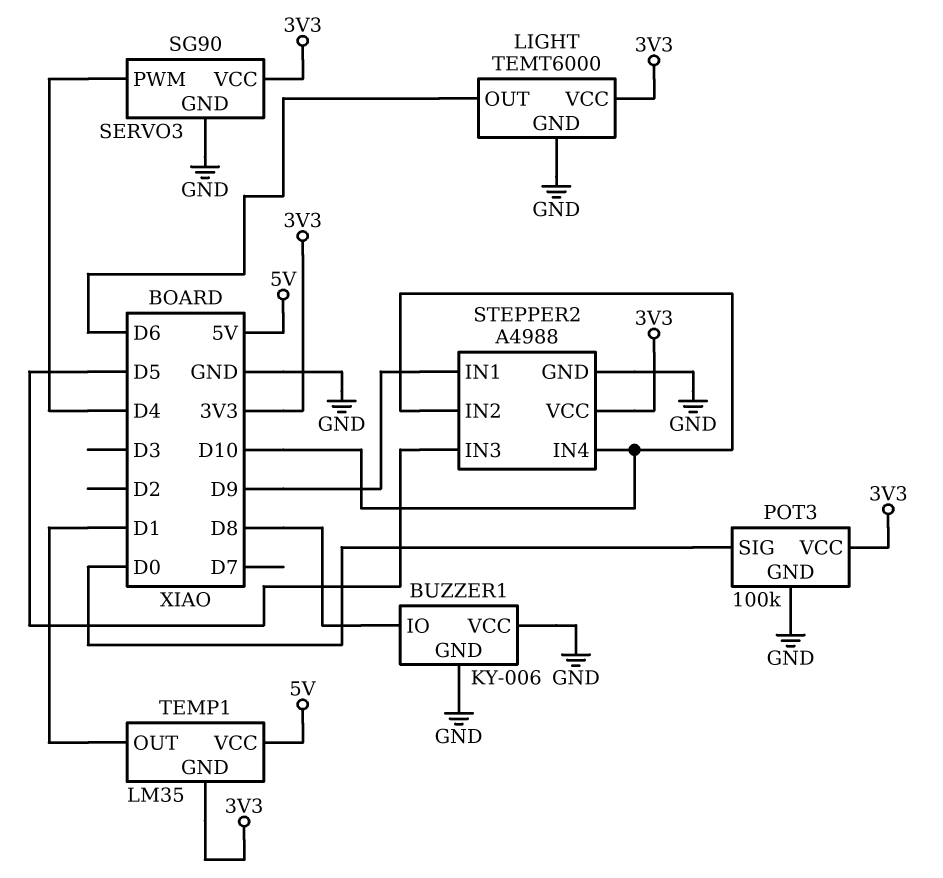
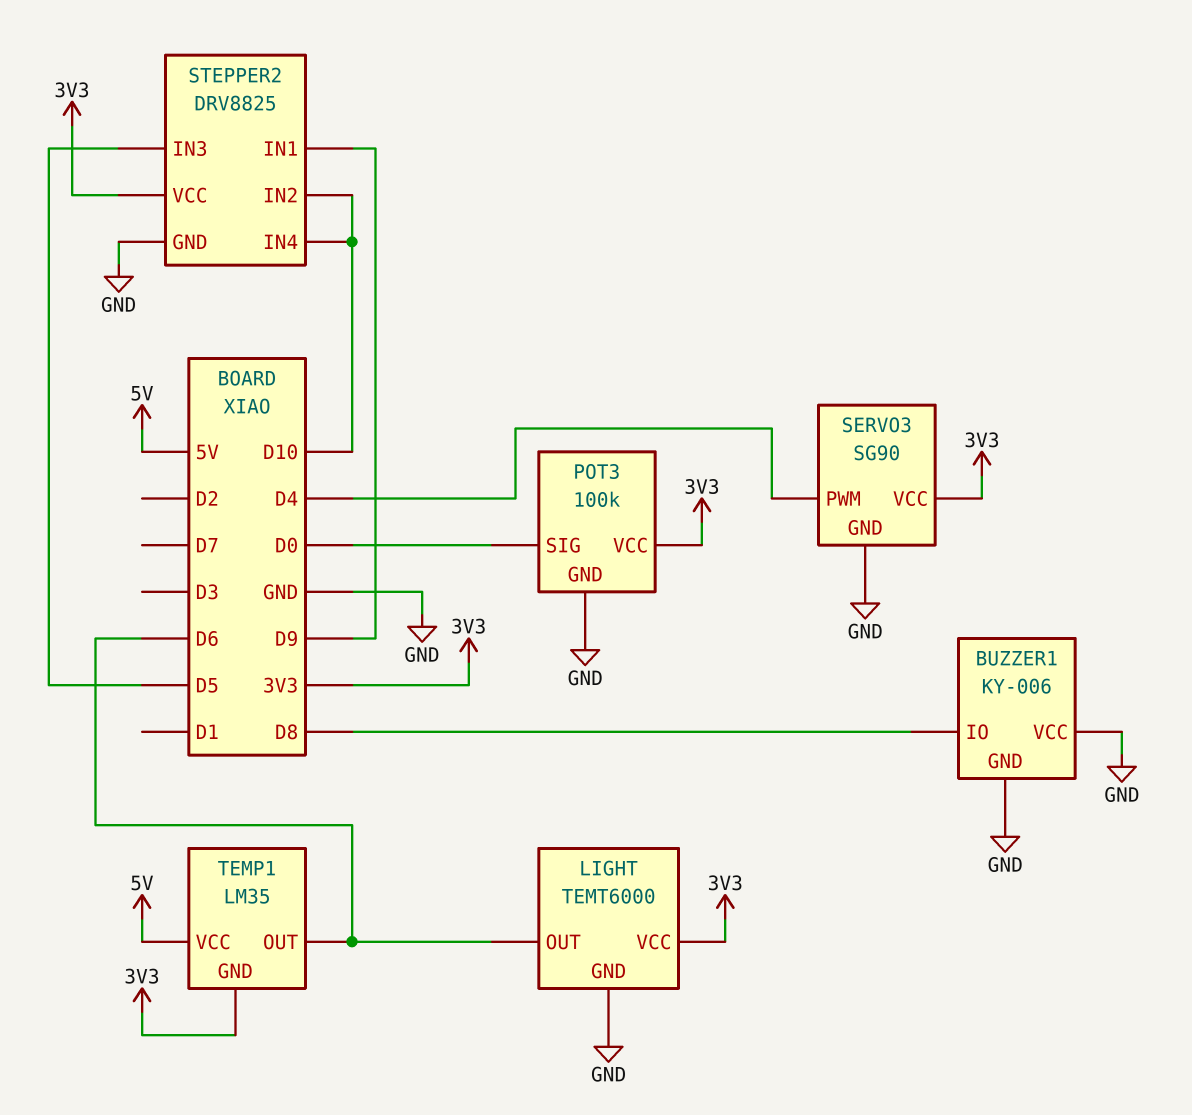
STEPPER2: A4988 -> DRV8825
TEMP1 pin OUT: D1 -> D6

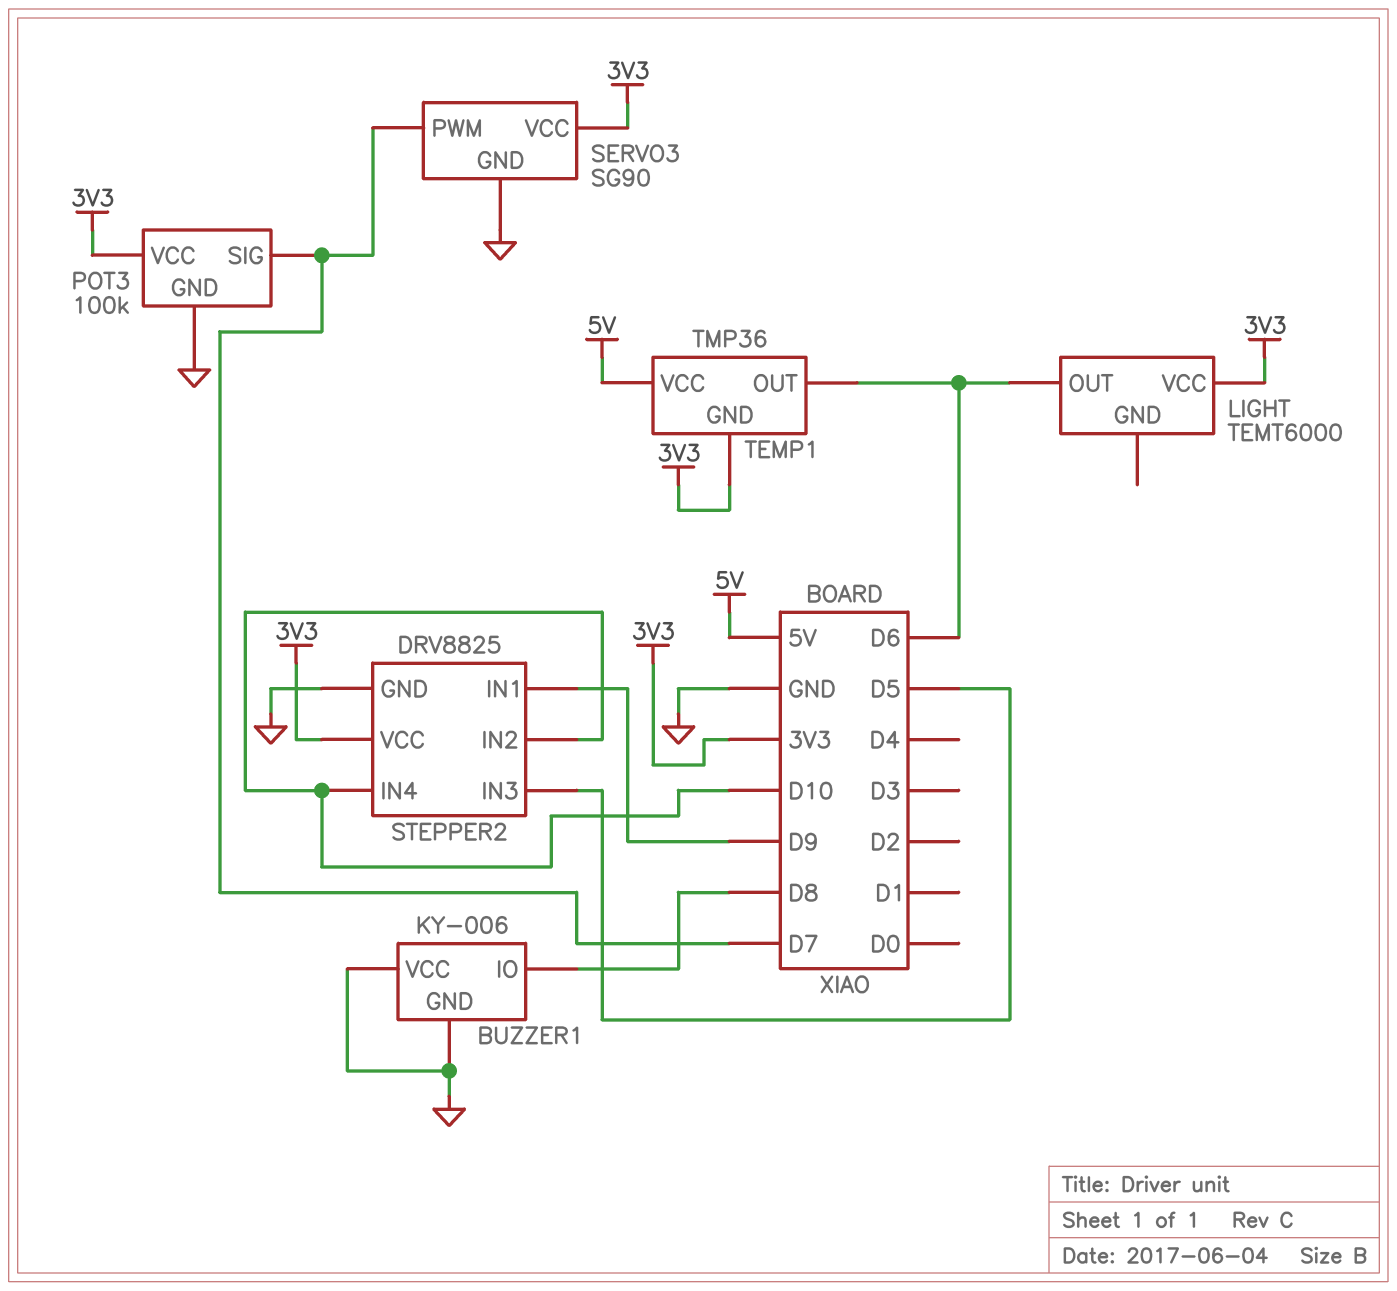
LIGHT pin GND: GND -> none
POT3 pin SIG: D0 -> D7
SERVO3 pin PWM: D4 -> D7
TEMP1: LM35 -> TMP36

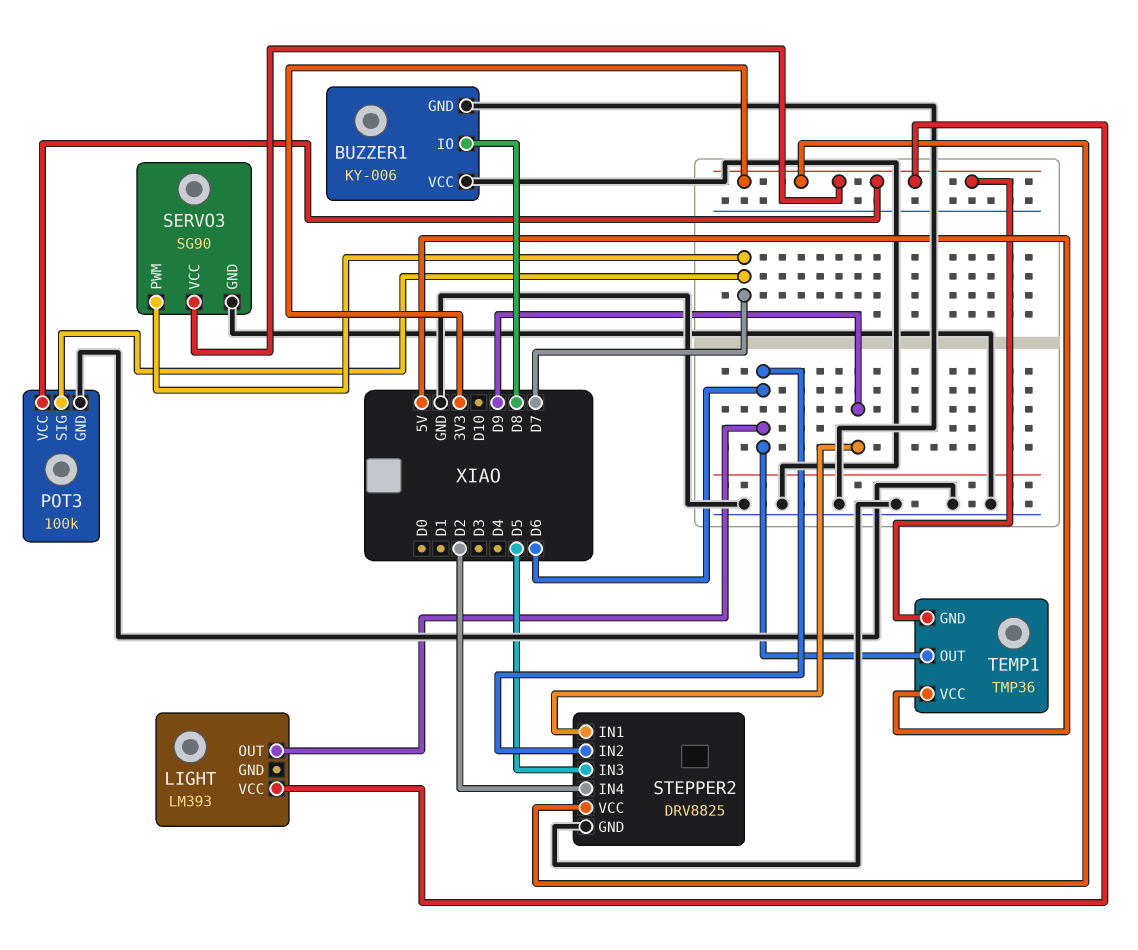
LIGHT: TEMT6000 -> LM393
STEPPER2 pin IN2: D10 -> D6
STEPPER2 pin IN4: D10 -> D2

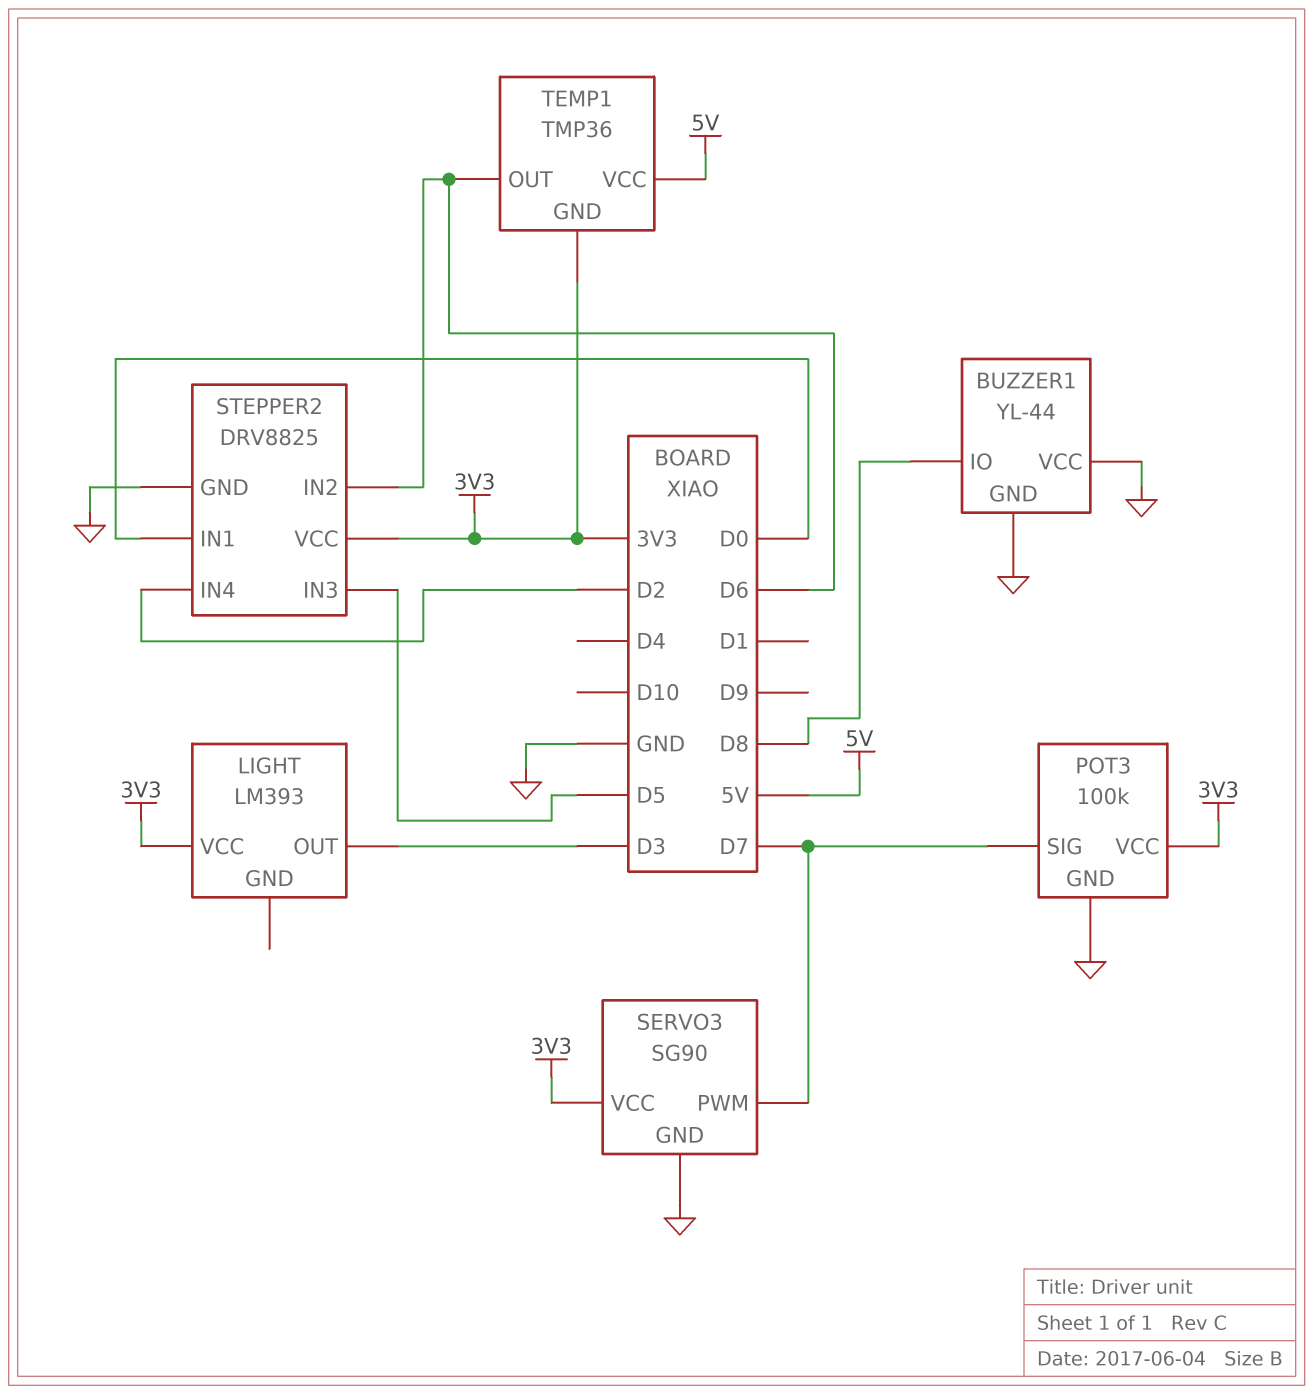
BUZZER1: KY-006 -> YL-44
LIGHT pin OUT: D6 -> D3
STEPPER2 pin IN1: D9 -> D0

